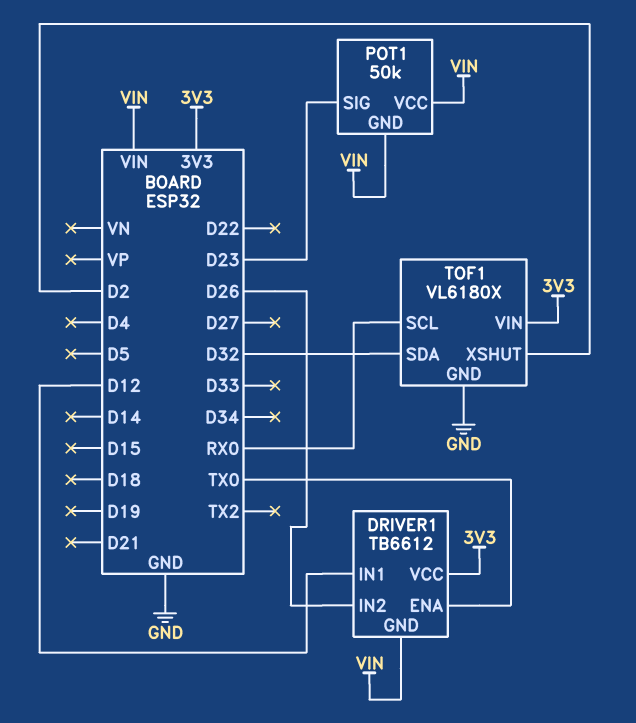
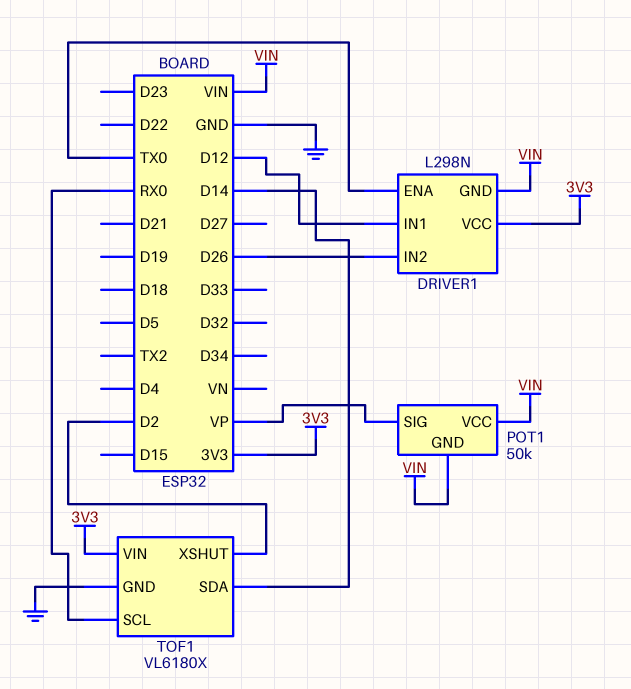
DRIVER1: TB6612 -> L298N
POT1 pin SIG: D23 -> VP
TOF1 pin SDA: D32 -> D14

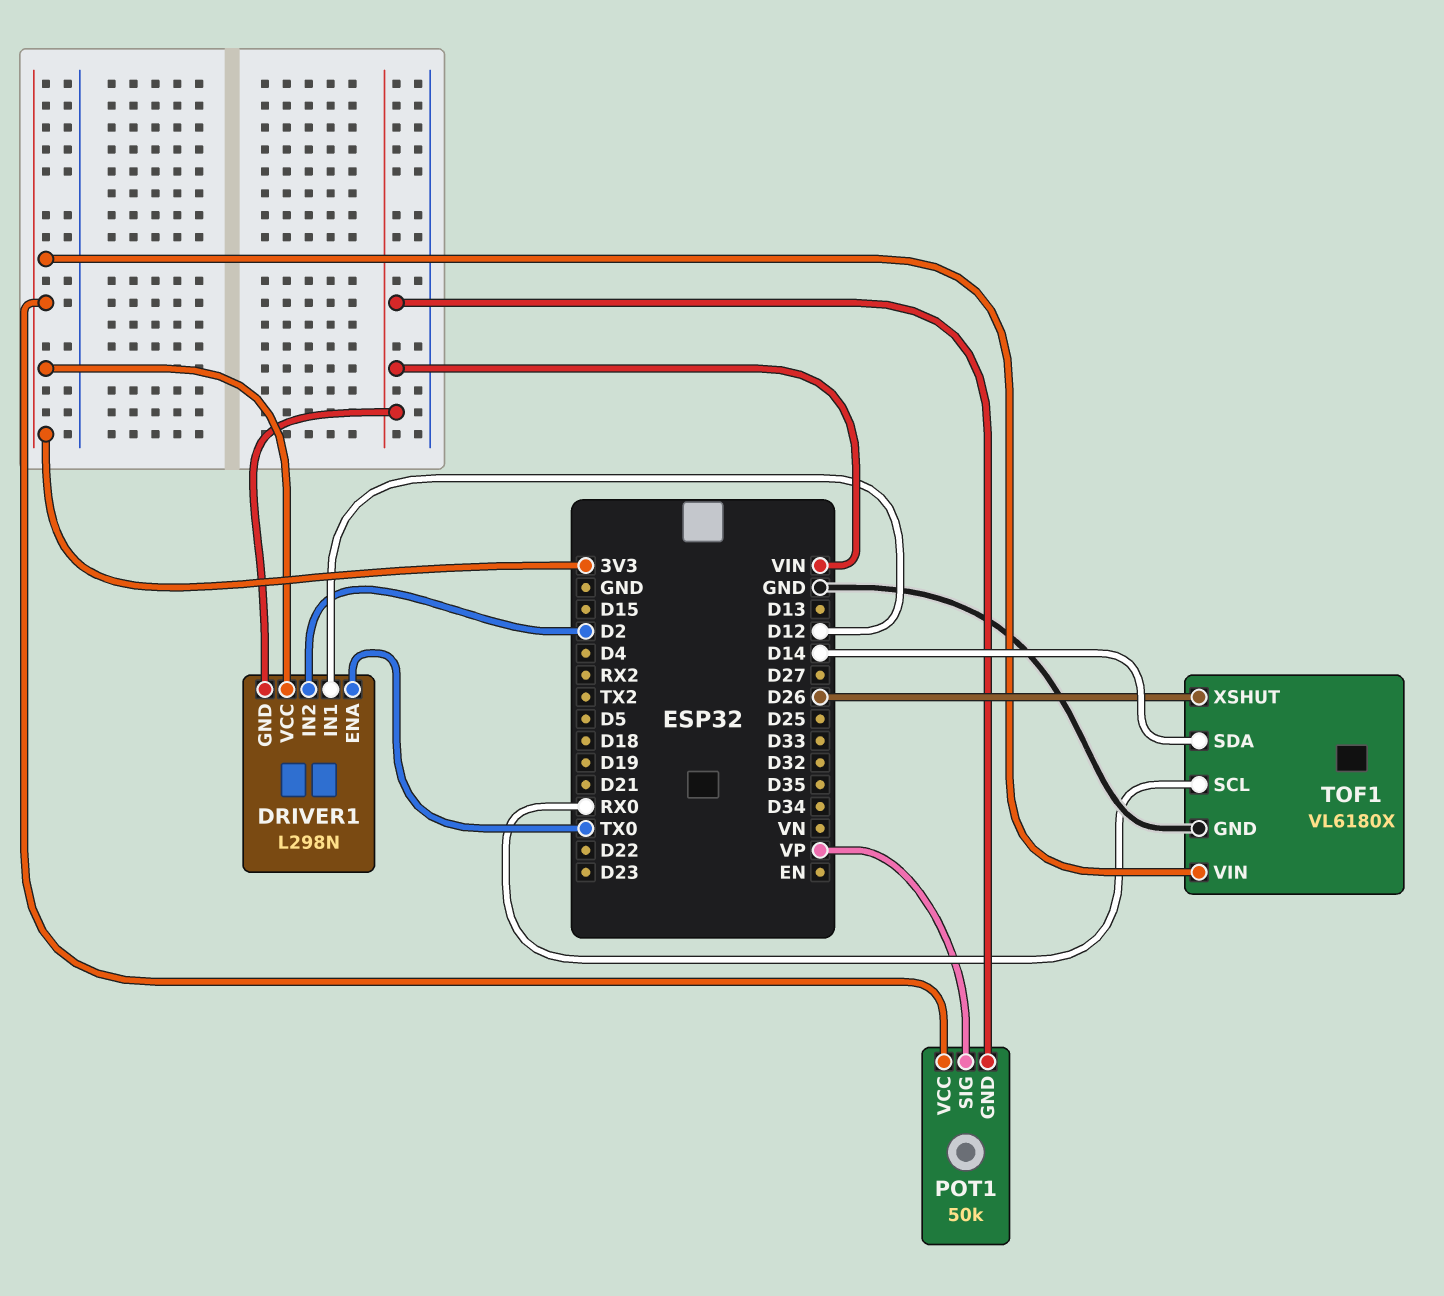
DRIVER1 pin IN2: D26 -> D2
POT1 pin VCC: VIN -> 3V3
TOF1 pin XSHUT: D2 -> D26

